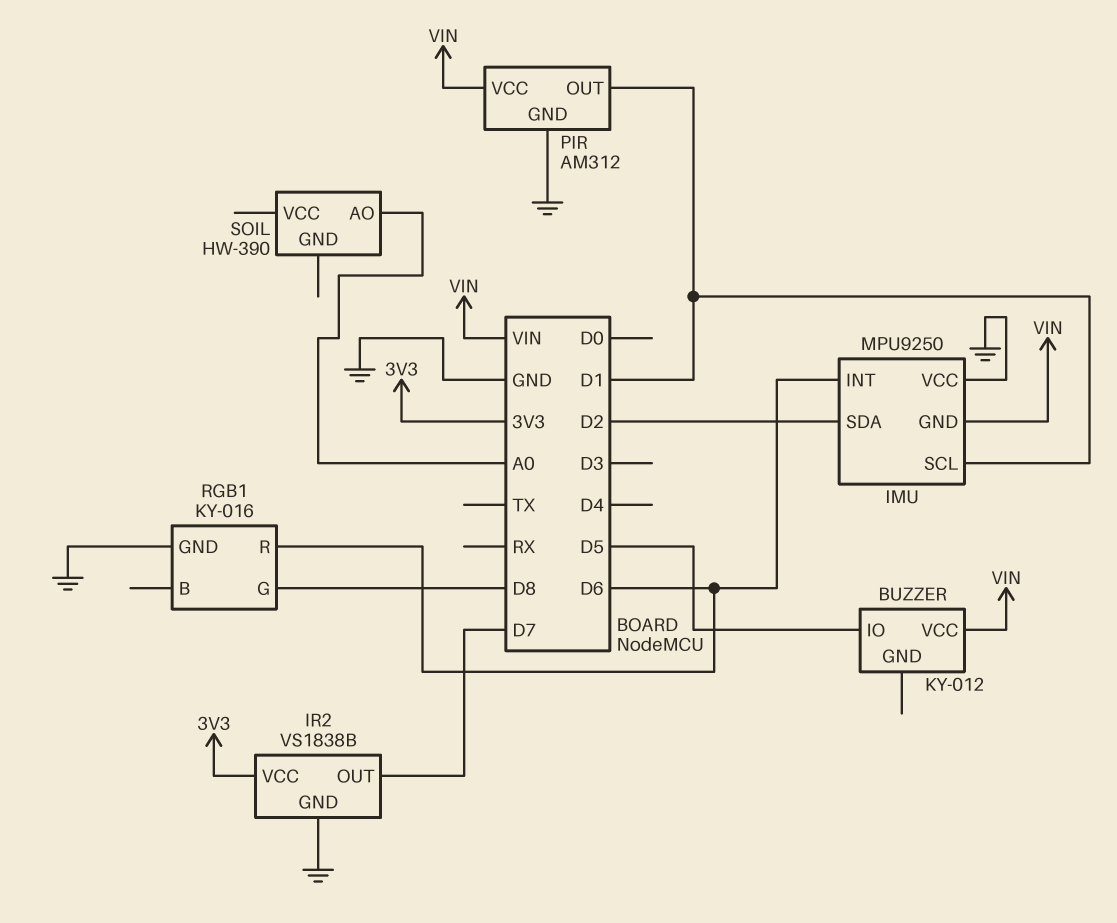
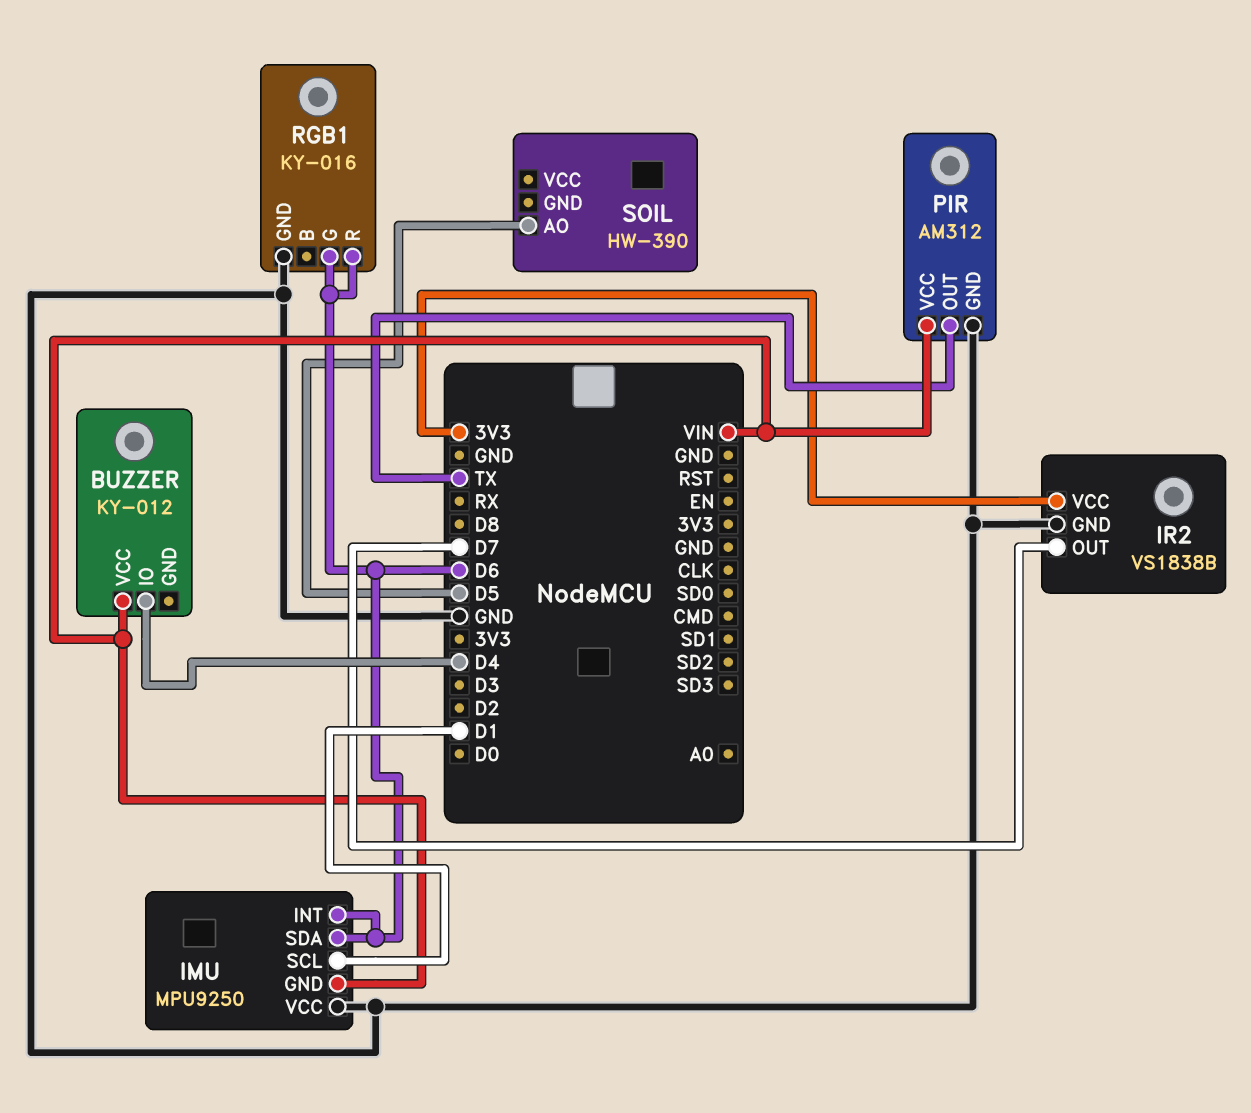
BUZZER pin IO: D5 -> D4
IMU pin SDA: D2 -> D6
PIR pin OUT: D1 -> TX
RGB1 pin G: D8 -> D6
SOIL pin AO: A0 -> D5

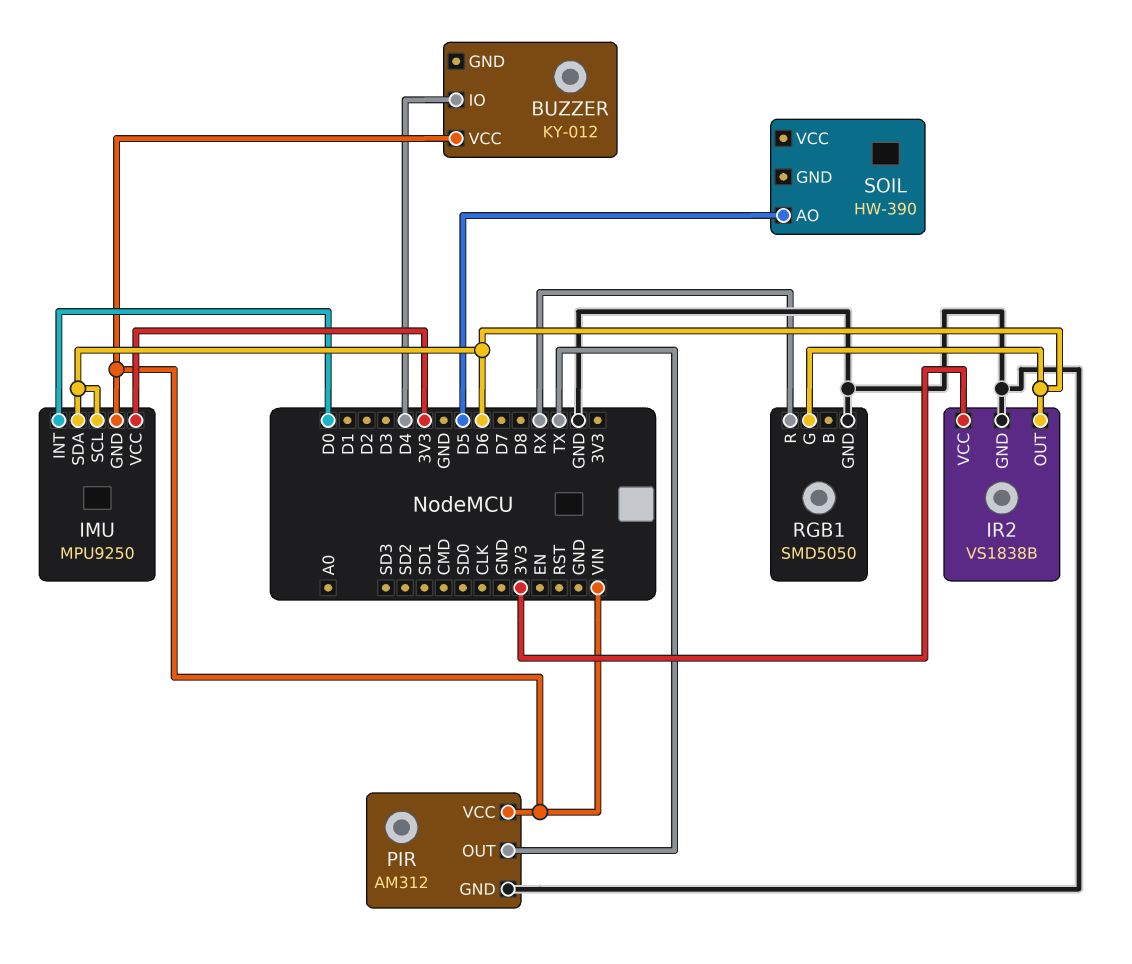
IMU pin INT: D6 -> D0
IMU pin SCL: D1 -> D6
IMU pin VCC: GND -> 3V3
IR2 pin OUT: D7 -> D6
RGB1: KY-016 -> SMD5050
RGB1 pin R: D6 -> RX

